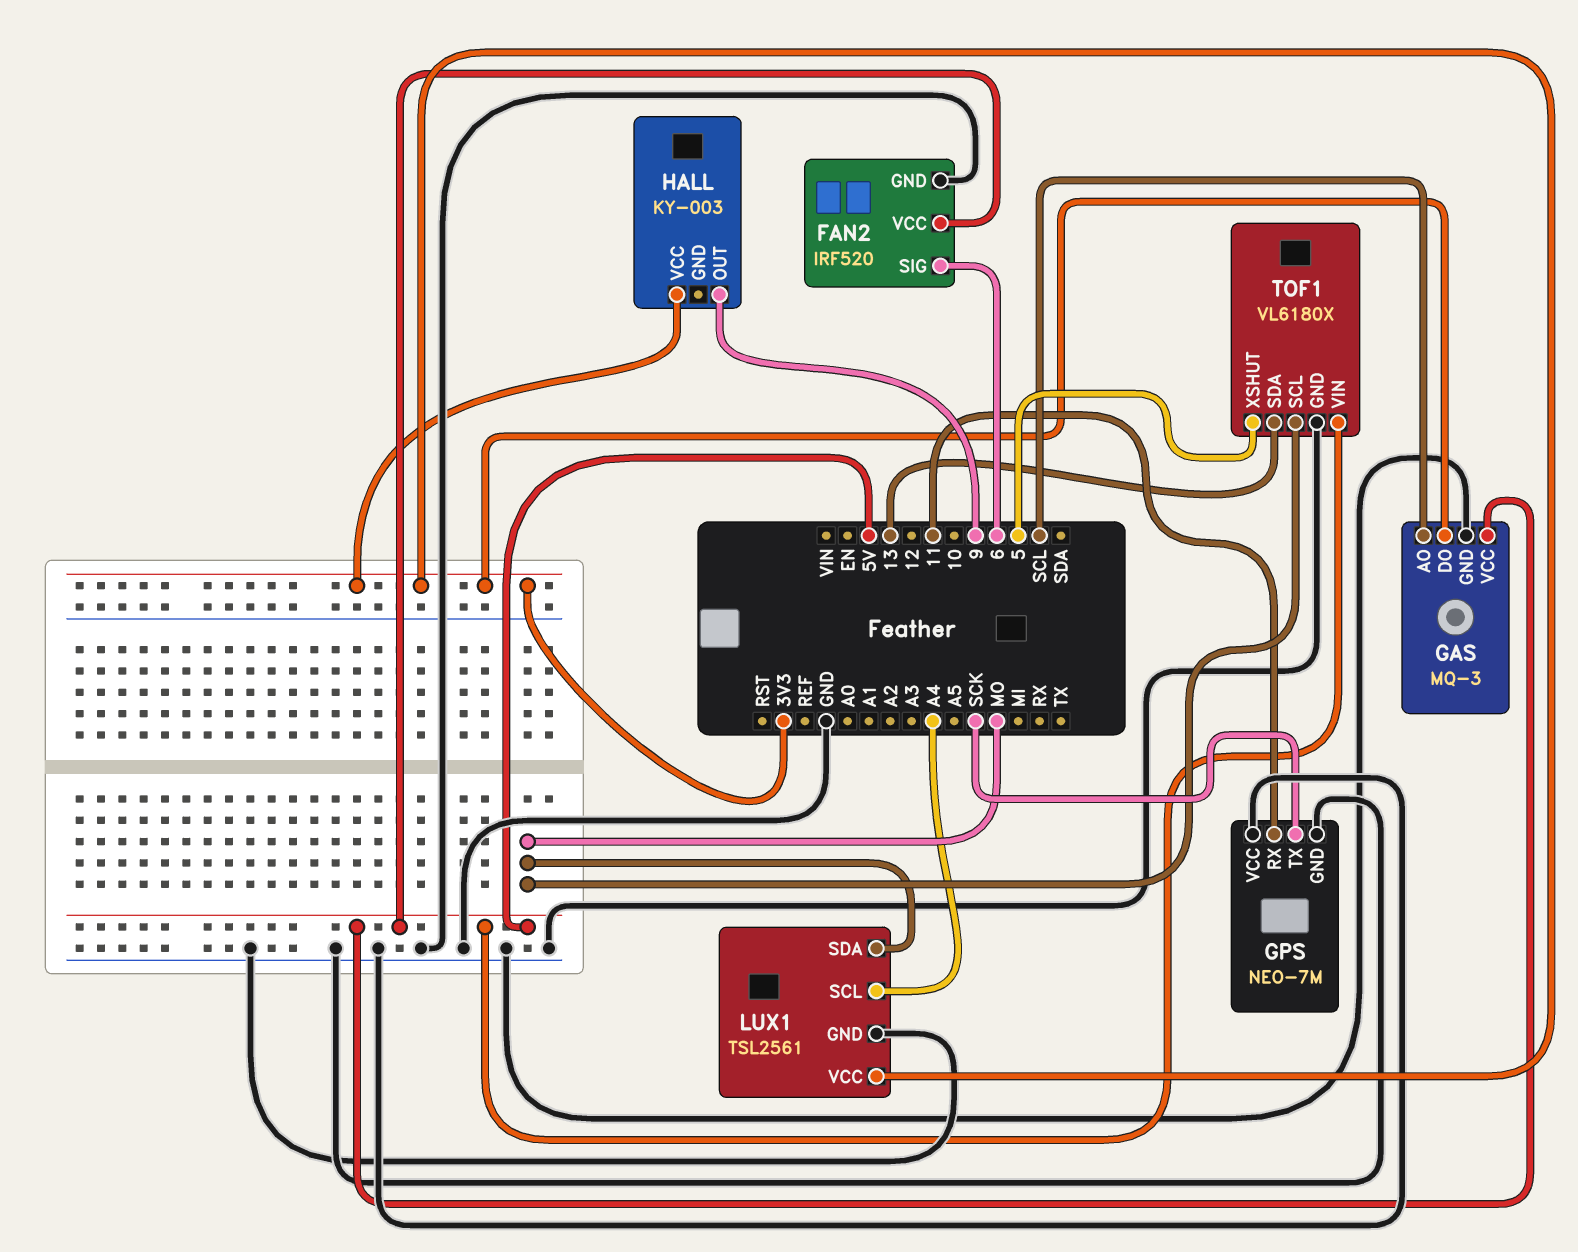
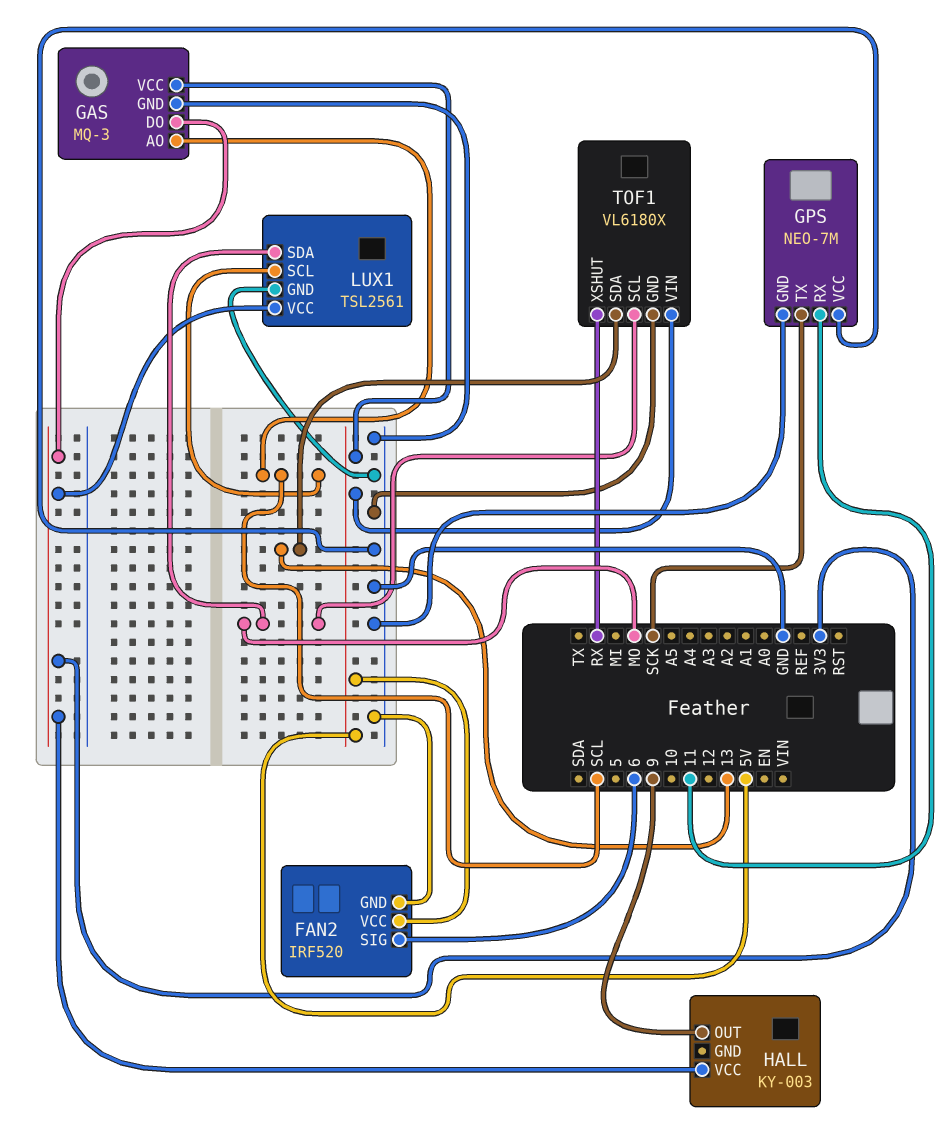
LUX1 pin SCL: A4 -> SCL
TOF1 pin XSHUT: 5 -> RX

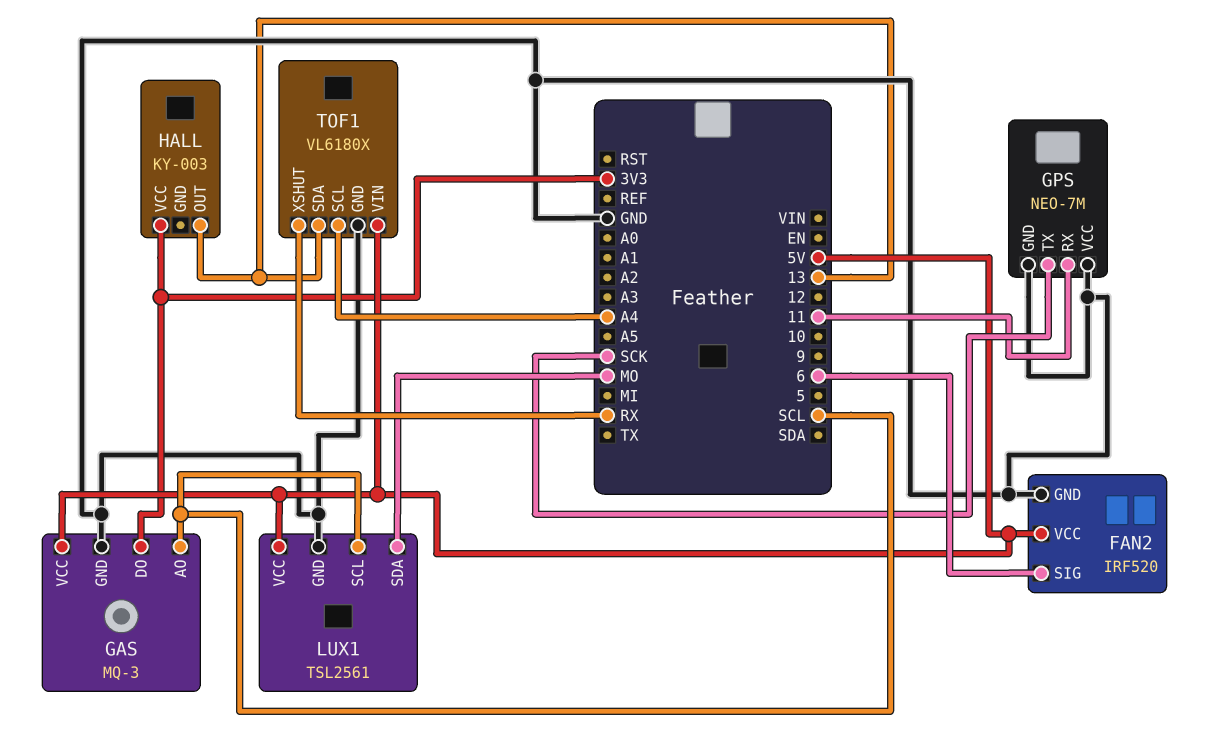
HALL pin OUT: 9 -> 13
LUX1 pin VCC: 3V3 -> 5V
TOF1 pin SCL: MO -> A4

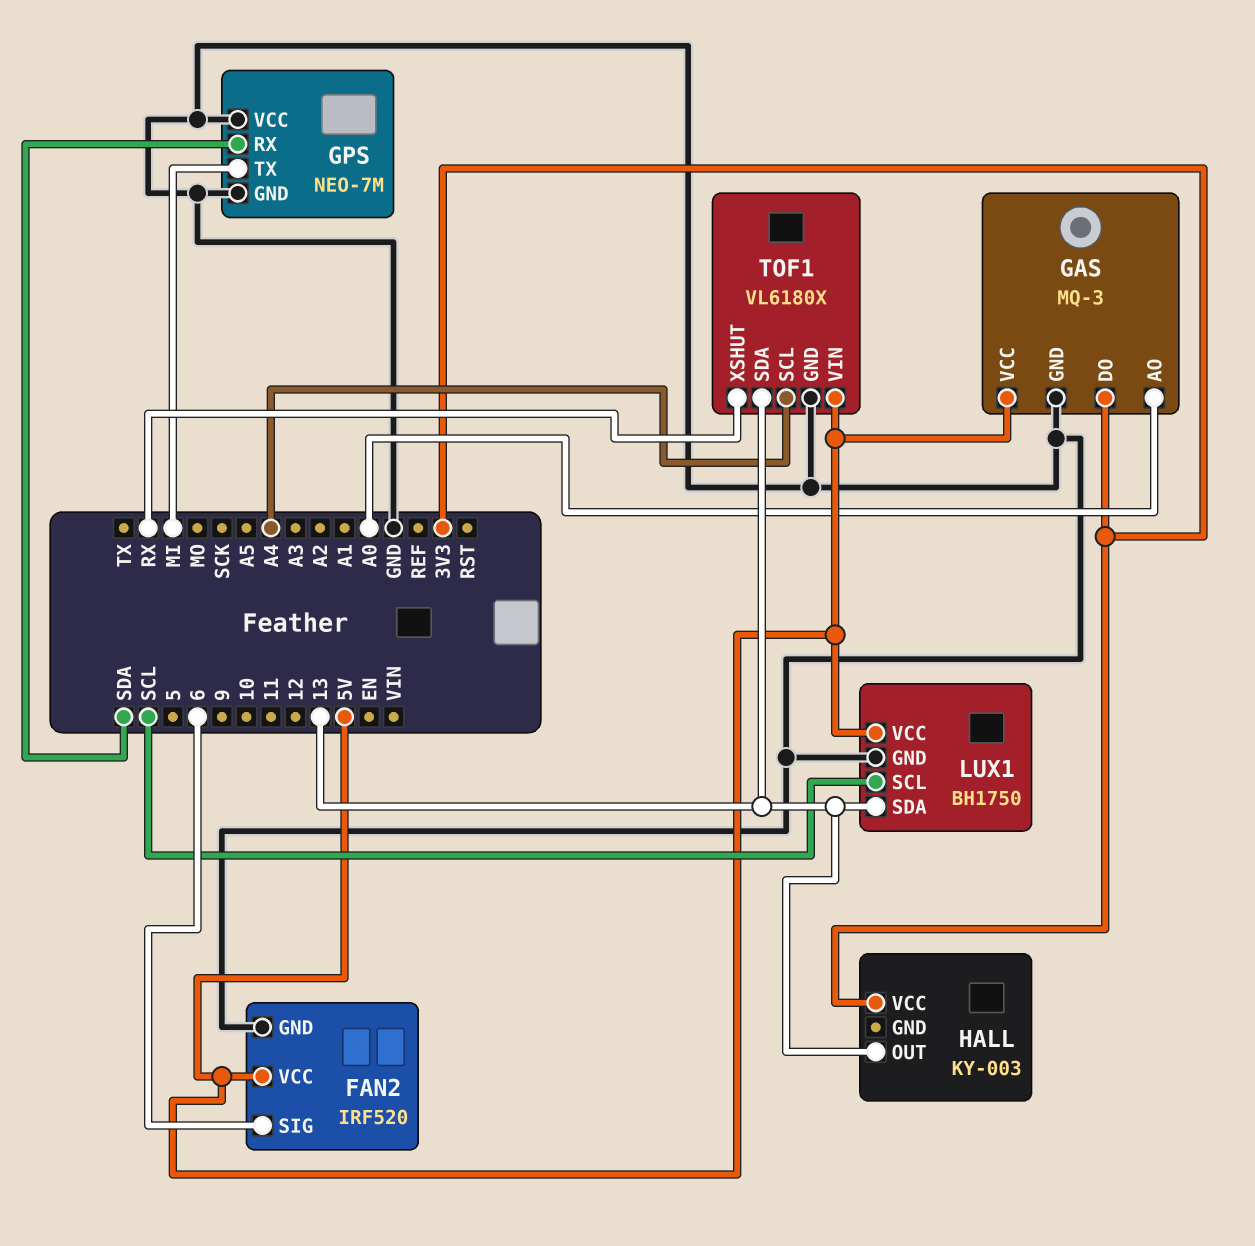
GAS pin AO: SCL -> A0
GPS pin RX: 11 -> SDA
GPS pin TX: SCK -> MI
LUX1: TSL2561 -> BH1750
LUX1 pin SDA: MO -> 13

